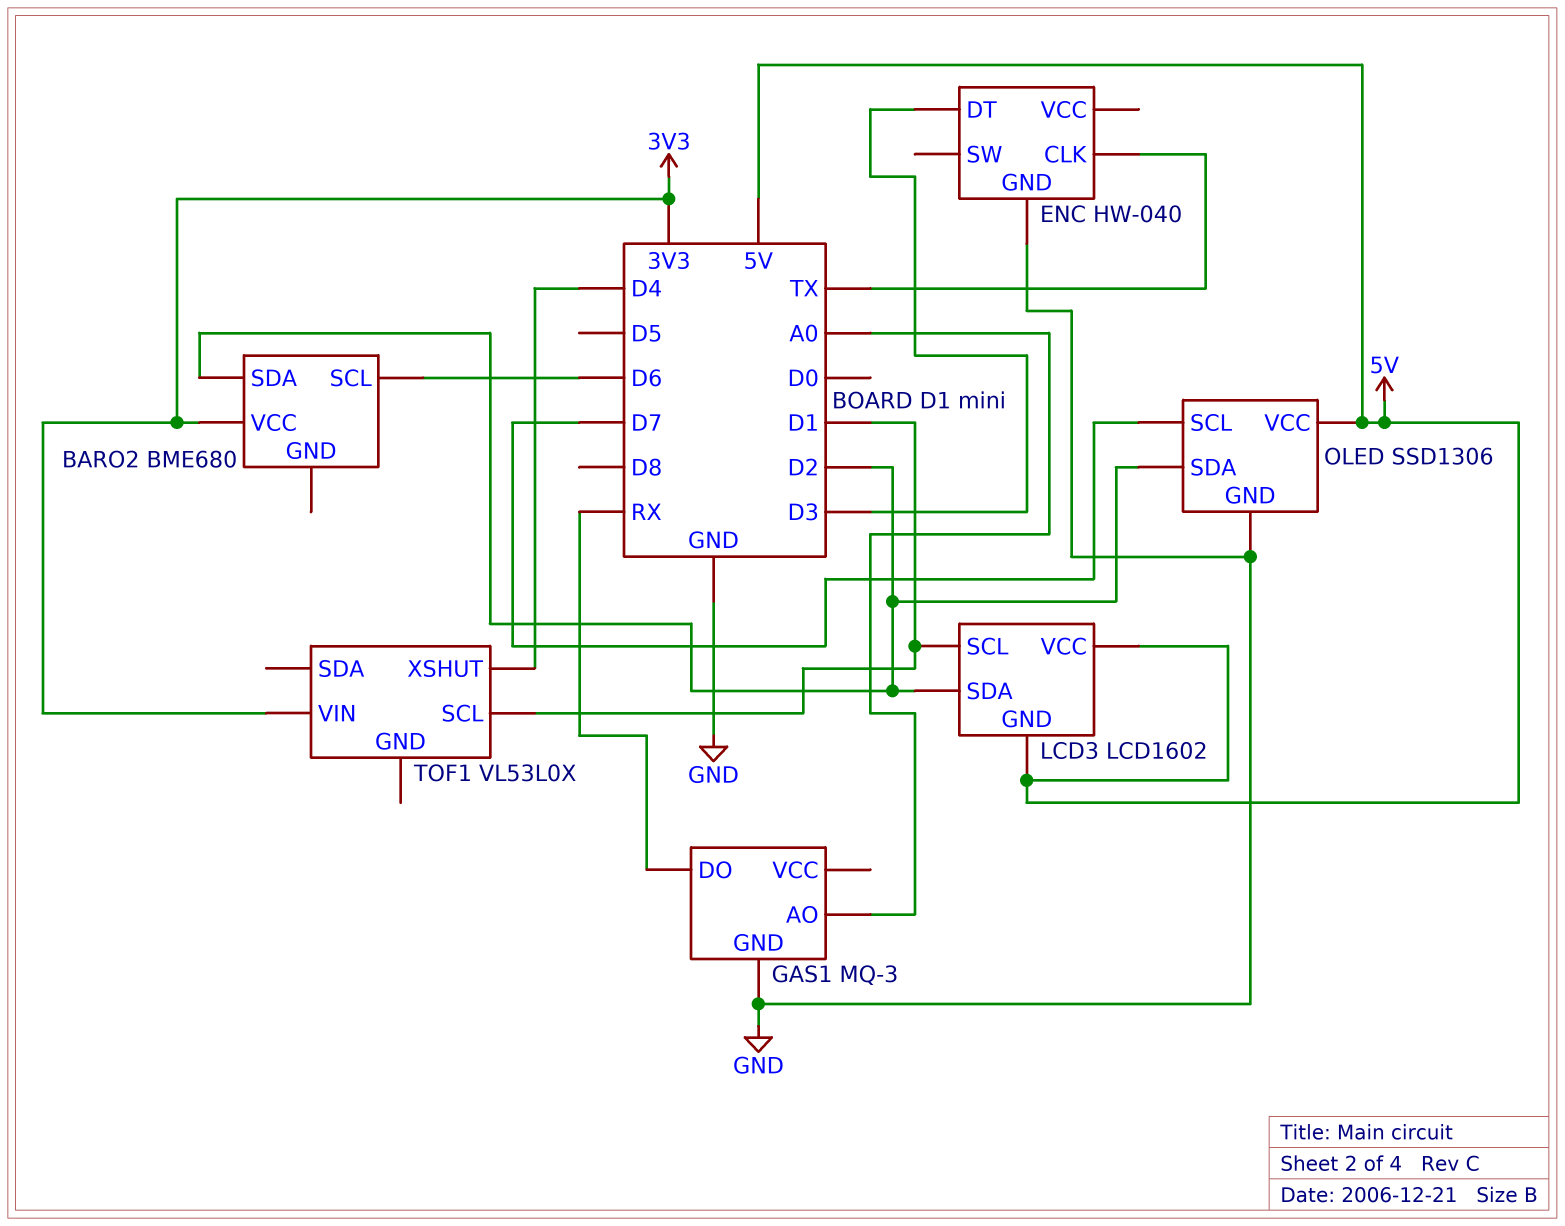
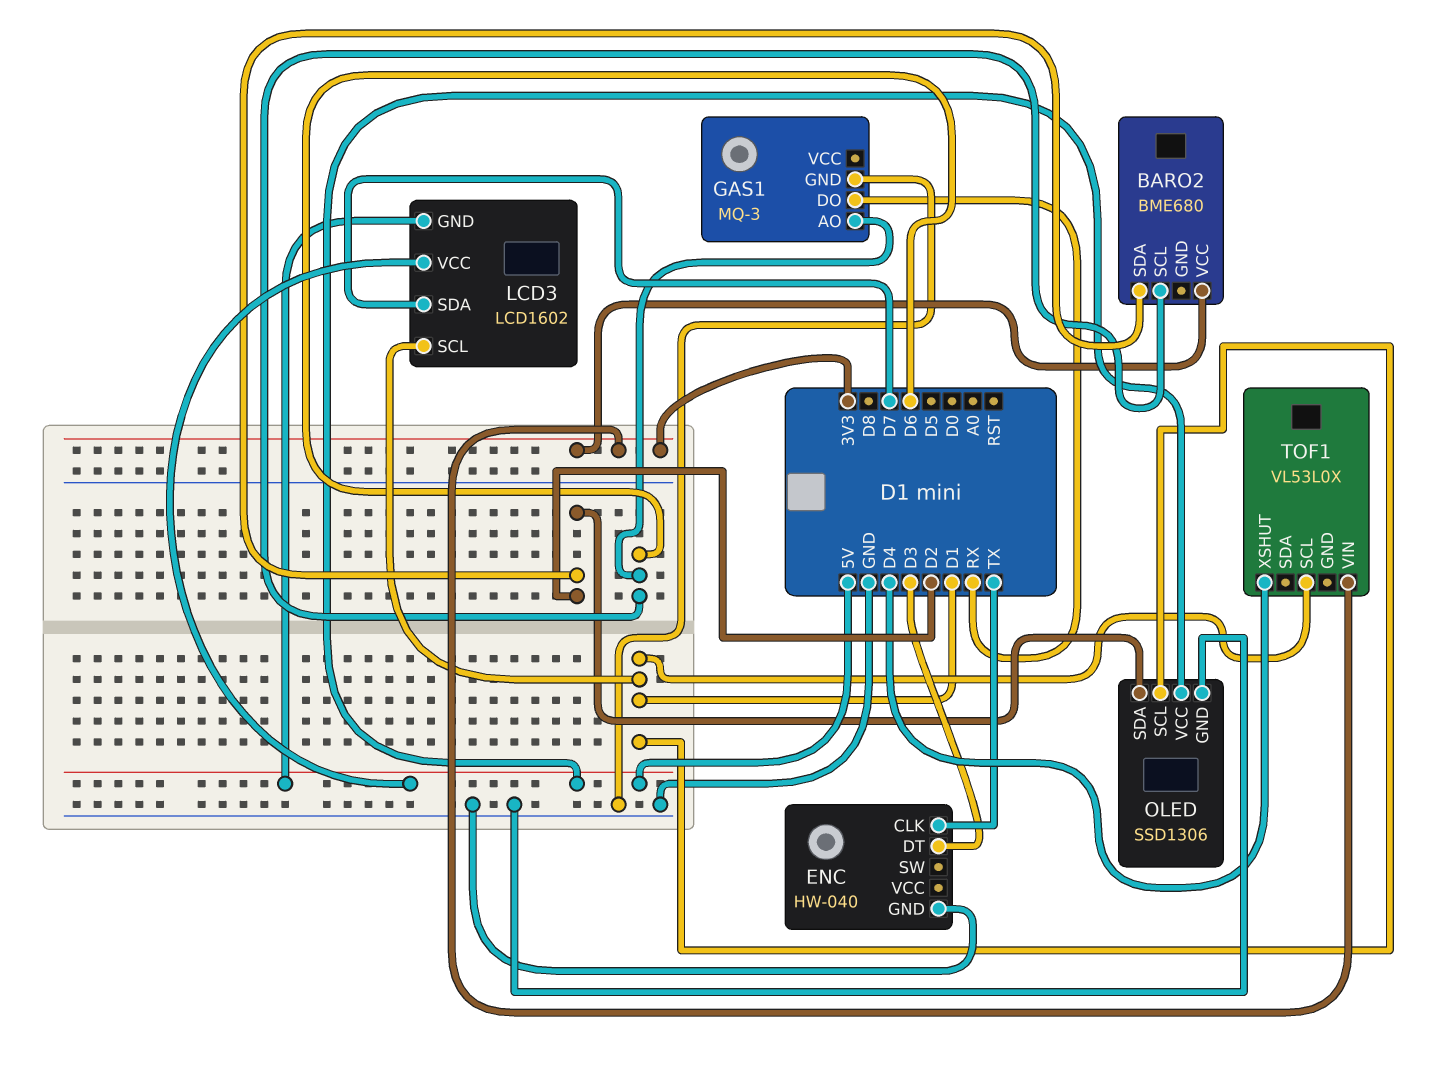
GAS1 pin AO: A0 -> D6
LCD3 pin SDA: D2 -> D7
OLED pin SCL: D7 -> D1

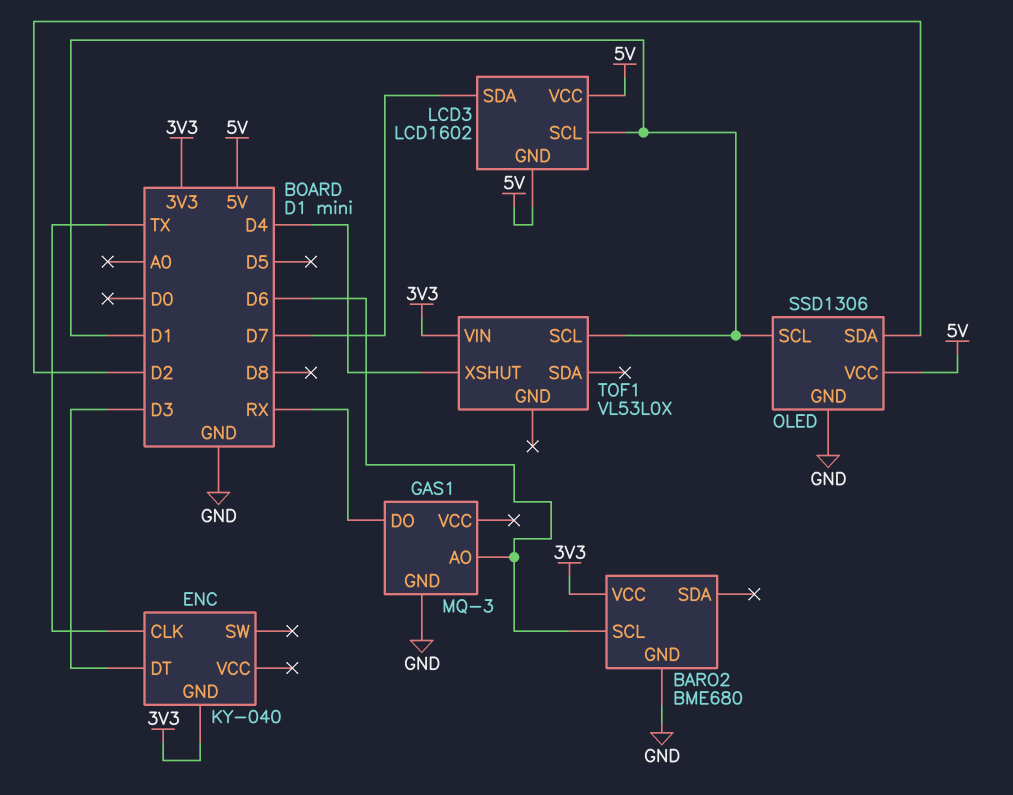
BARO2 pin GND: none -> GND
BARO2 pin SDA: D2 -> none
ENC: HW-040 -> KY-040
ENC pin GND: GND -> 3V3

